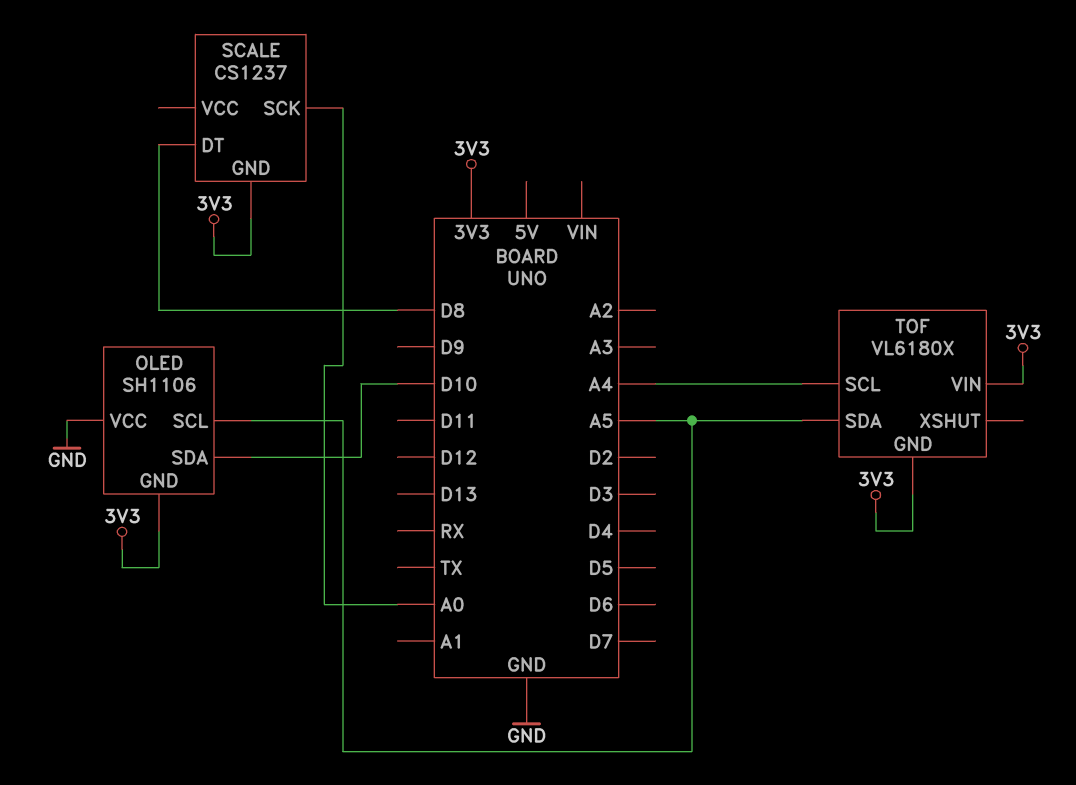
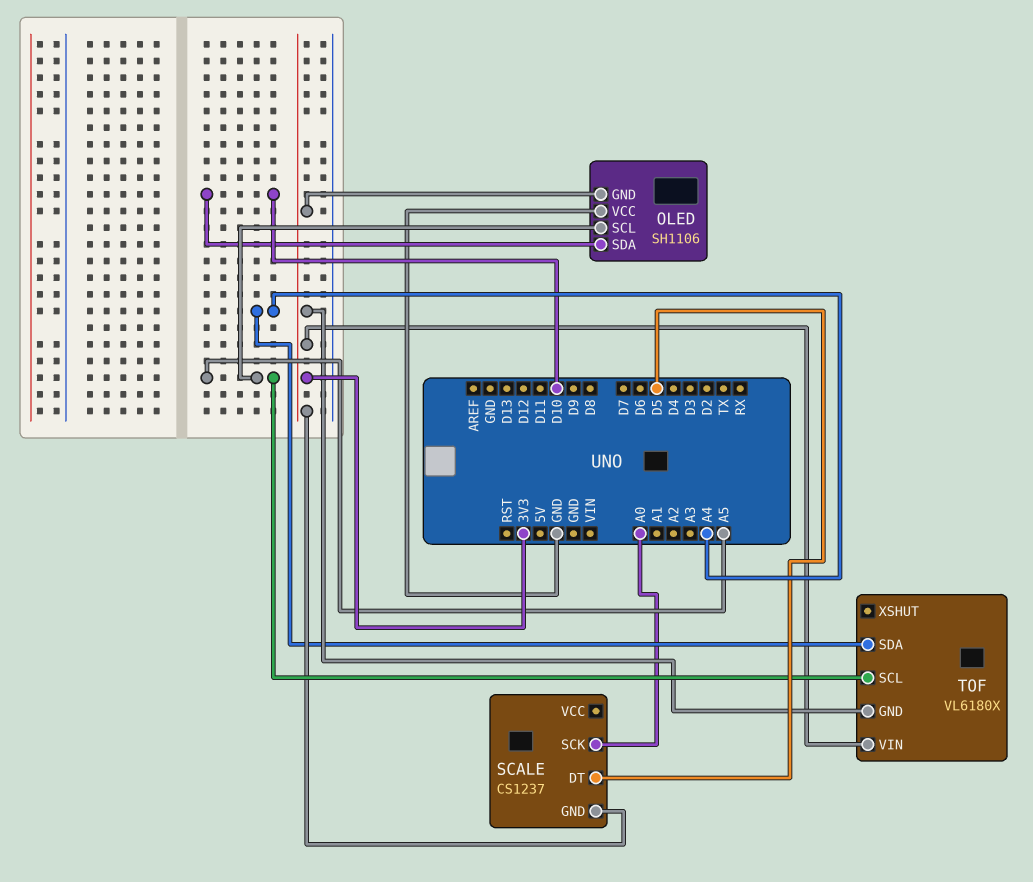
SCALE pin DT: D8 -> D5
TOF pin SCL: A4 -> A5
TOF pin SDA: A5 -> A4

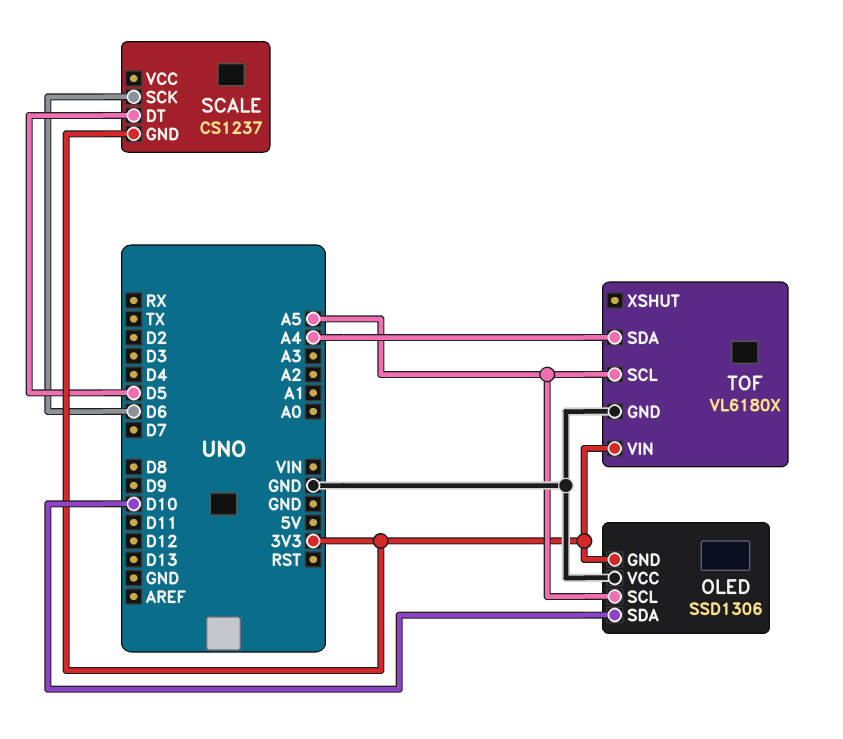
OLED: SH1106 -> SSD1306
SCALE pin SCK: A0 -> D6
TOF pin GND: 3V3 -> GND

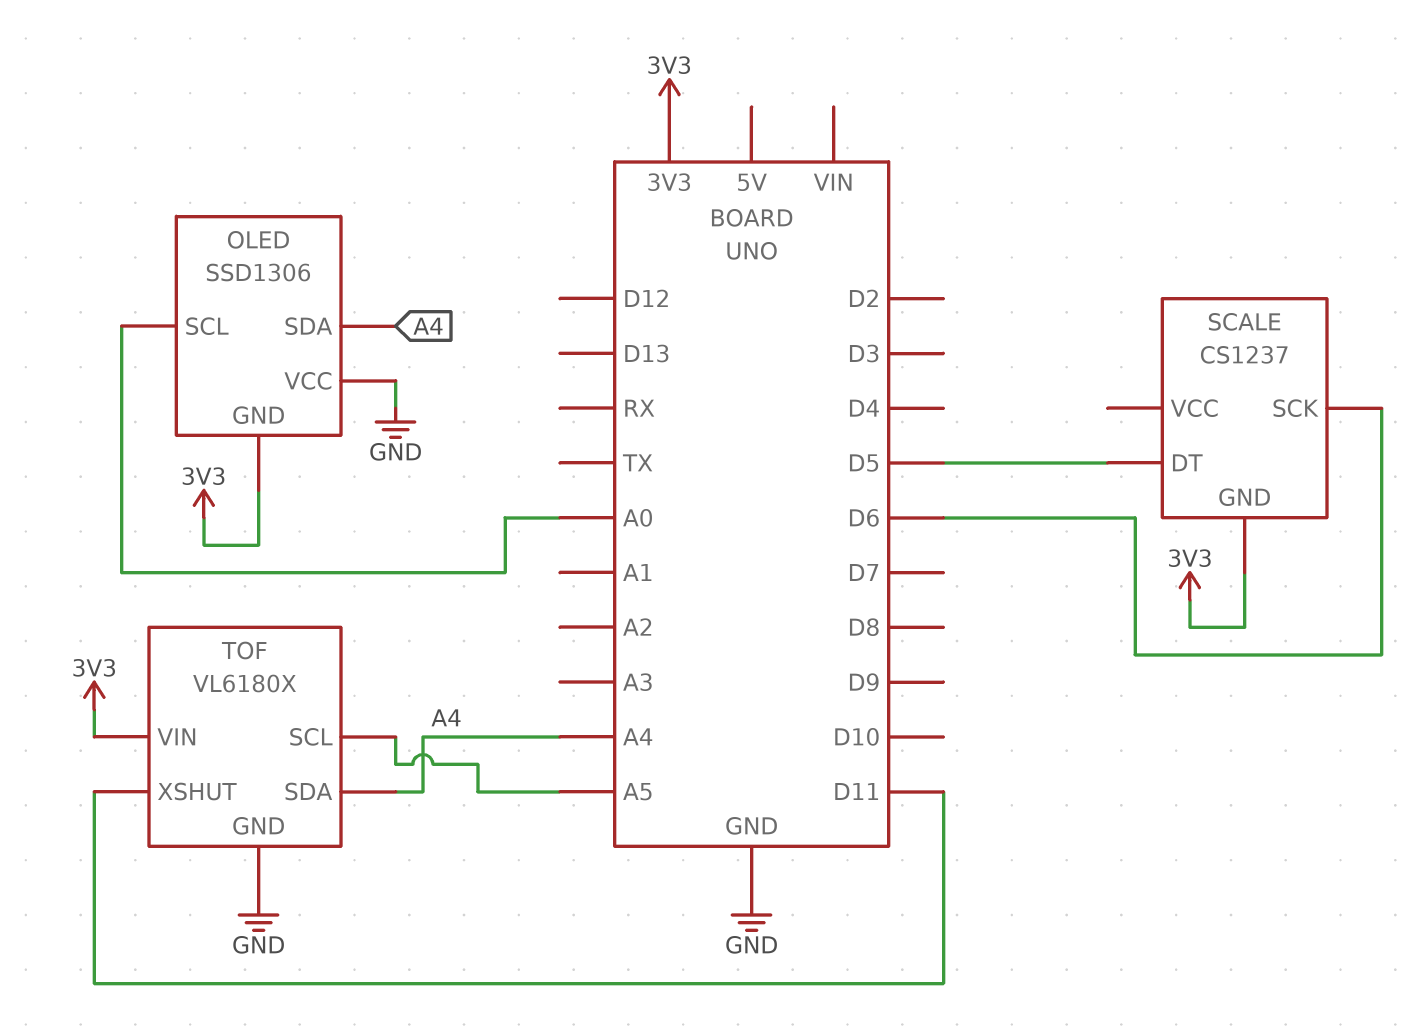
OLED pin SCL: A5 -> A0
OLED pin SDA: D10 -> A4
TOF pin XSHUT: none -> D11

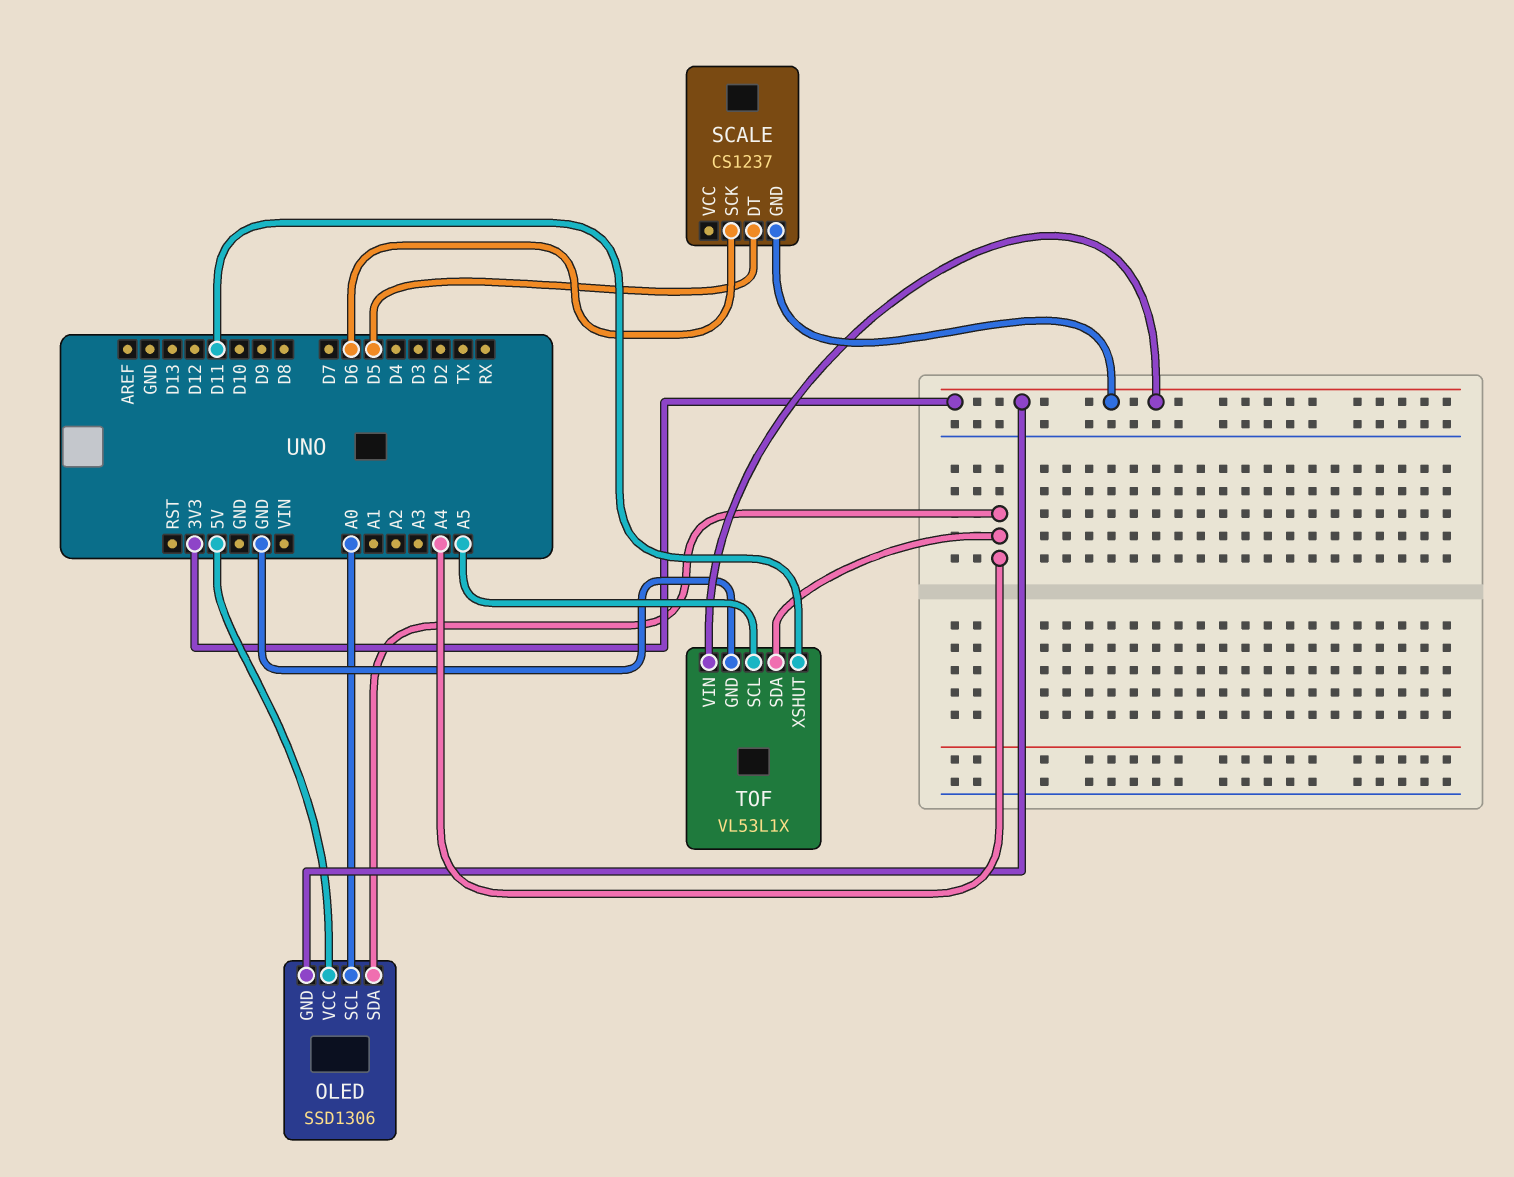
OLED pin VCC: GND -> 5V
TOF: VL6180X -> VL53L1X

